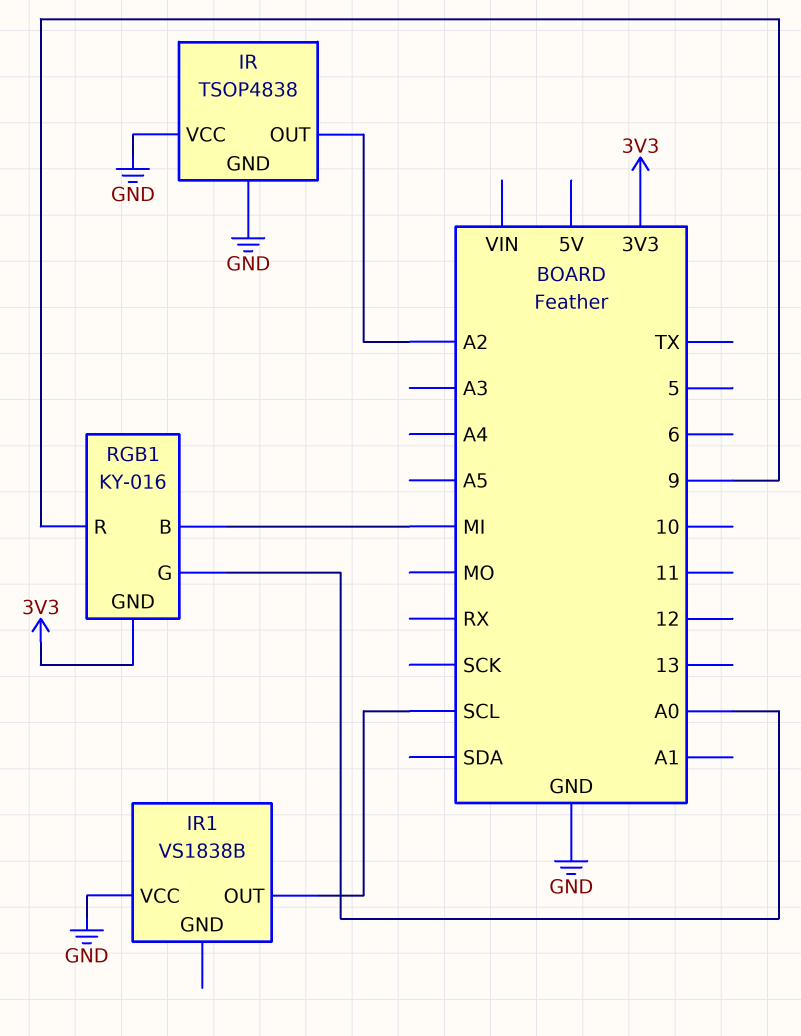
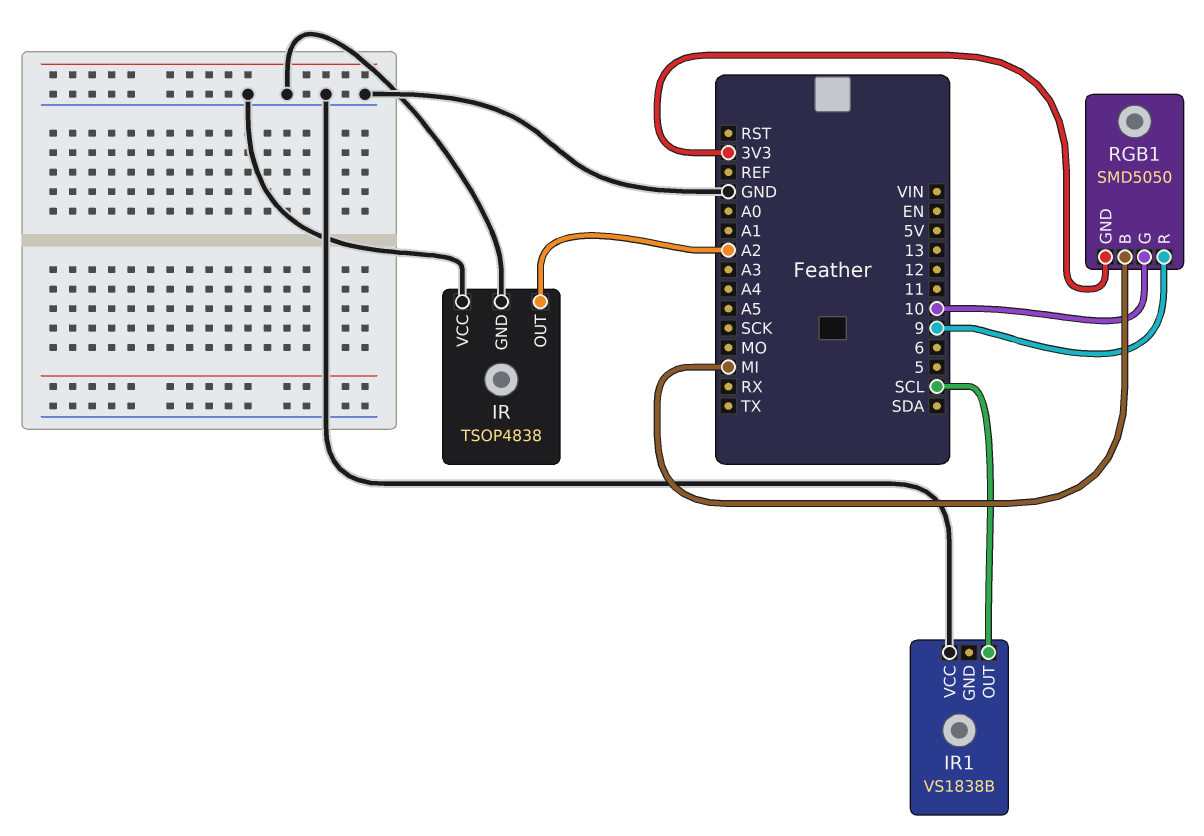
RGB1: KY-016 -> SMD5050
RGB1 pin G: A0 -> 10

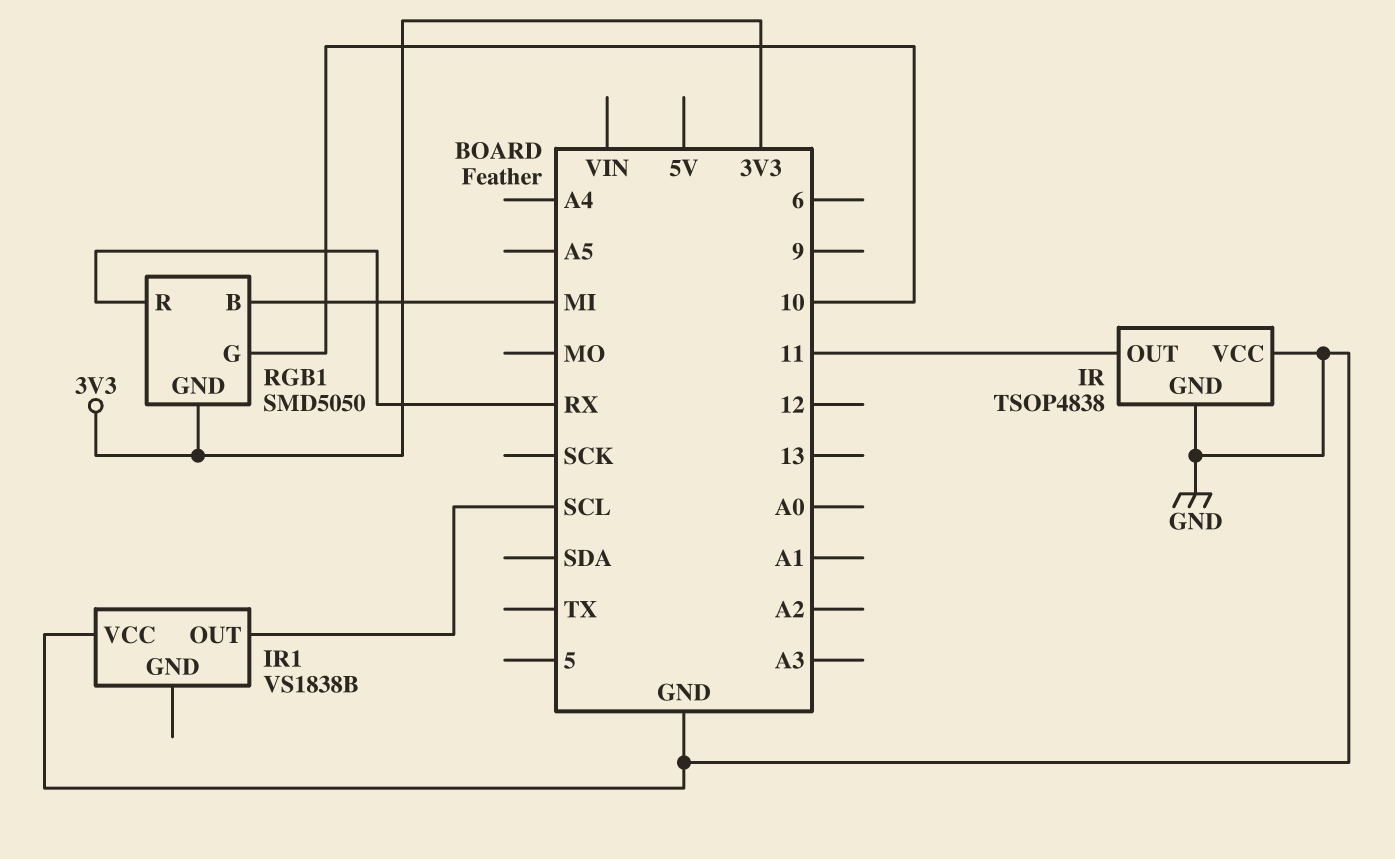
IR pin OUT: A2 -> 11
RGB1 pin R: 9 -> RX

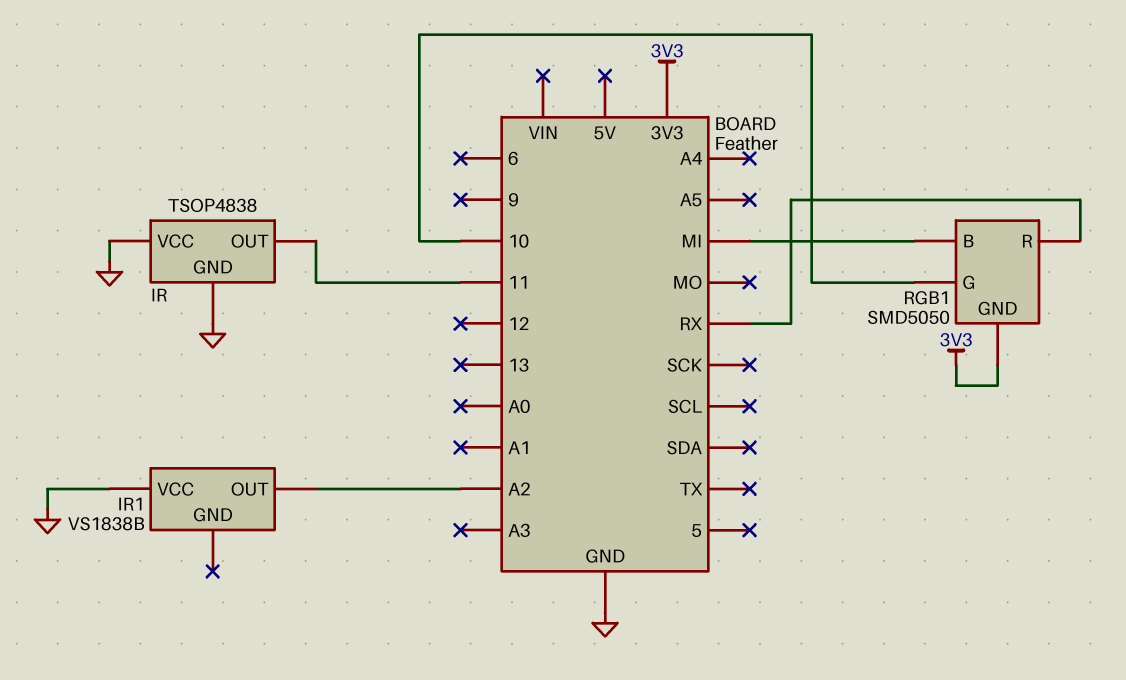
IR1 pin OUT: SCL -> A2

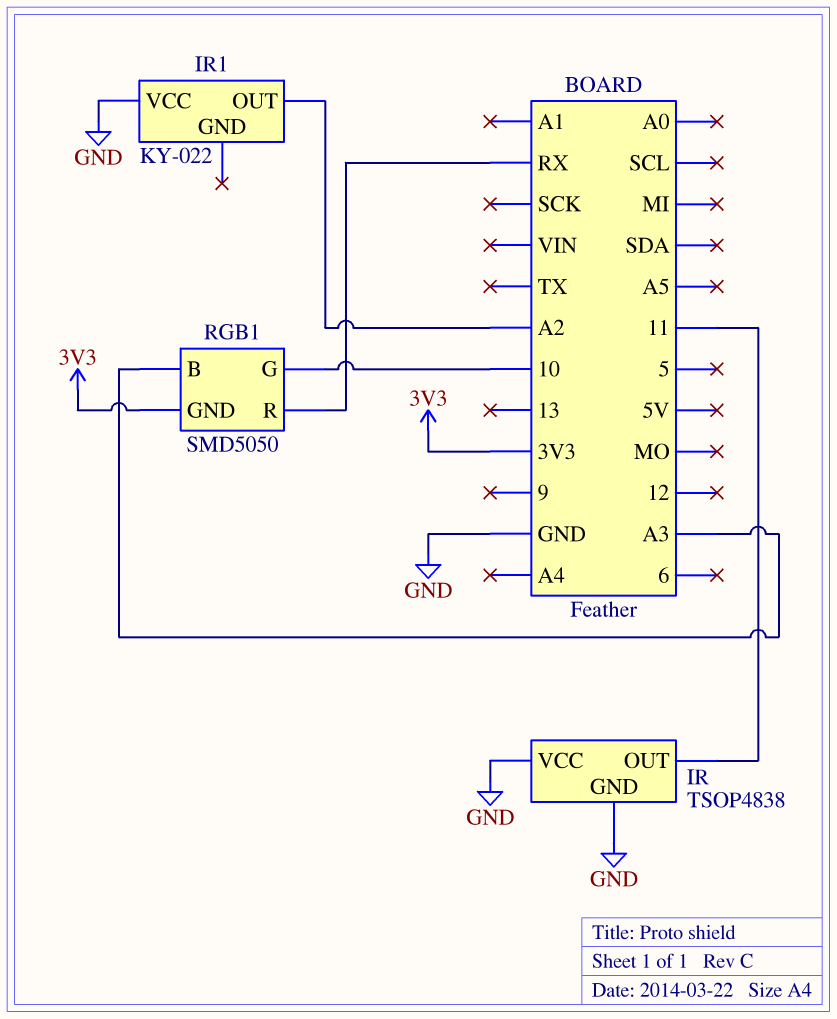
IR1: VS1838B -> KY-022
RGB1 pin B: MI -> A3

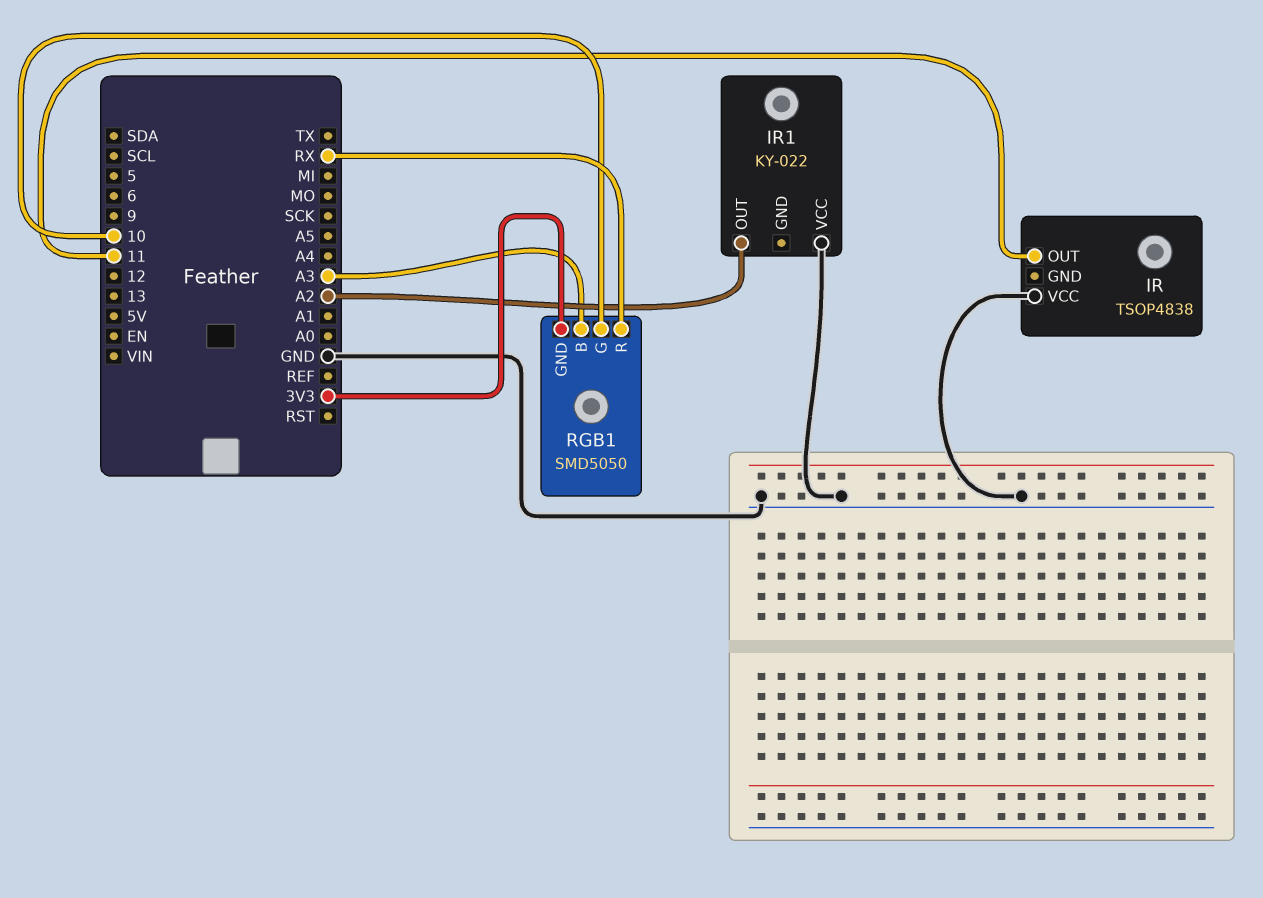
IR pin GND: GND -> none

